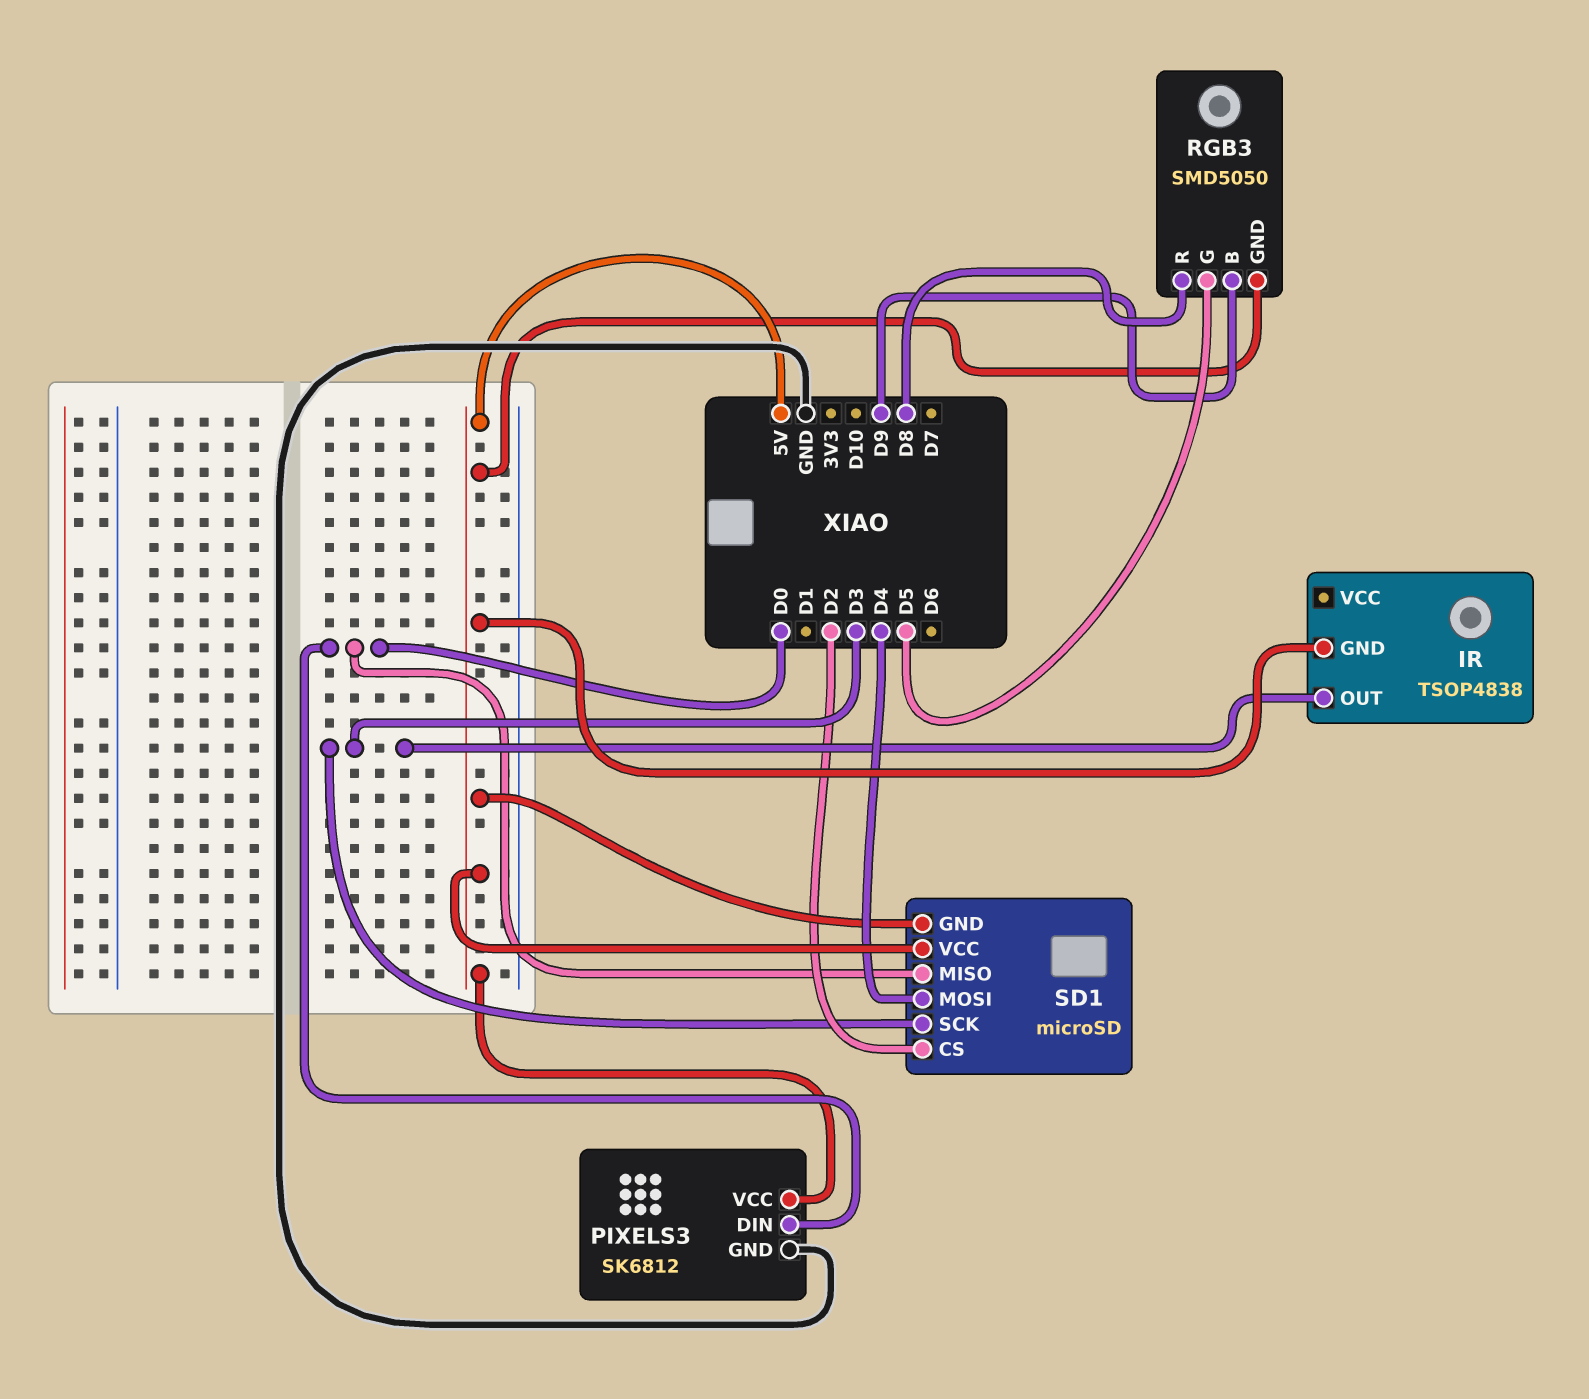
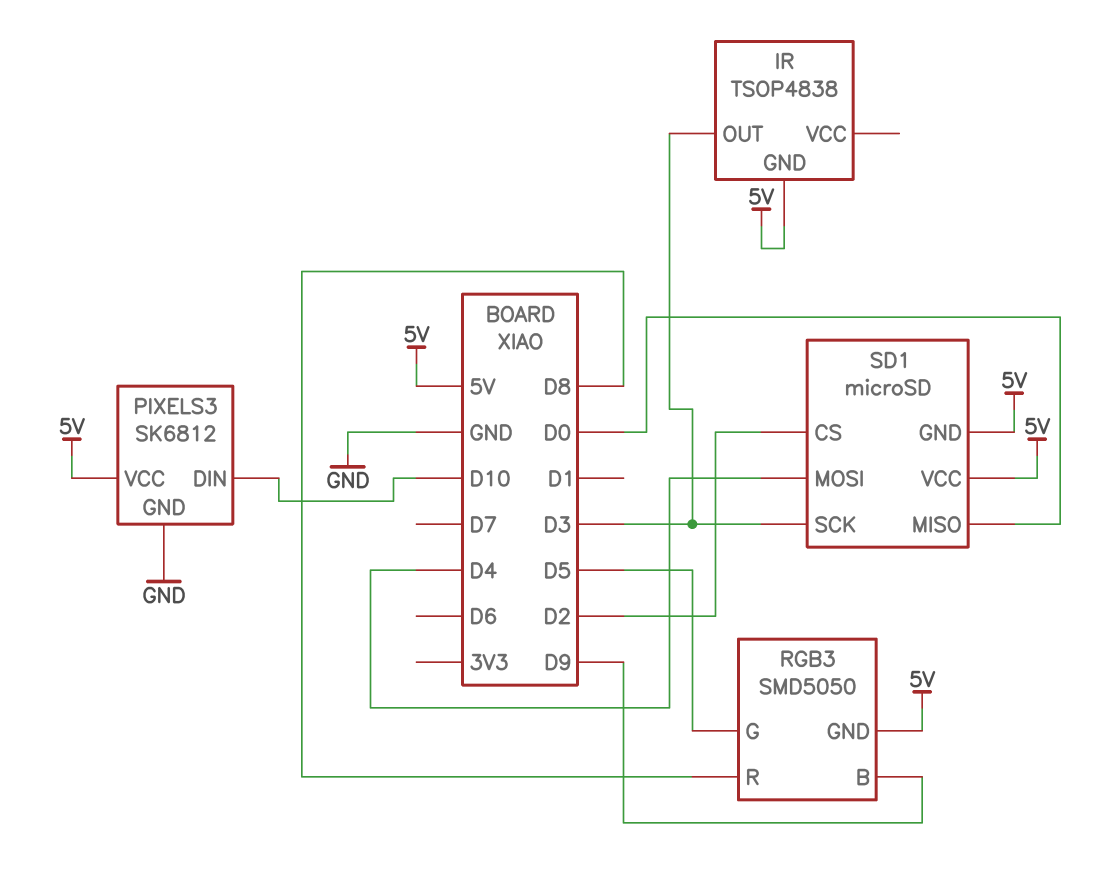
PIXELS3 pin DIN: D0 -> D10

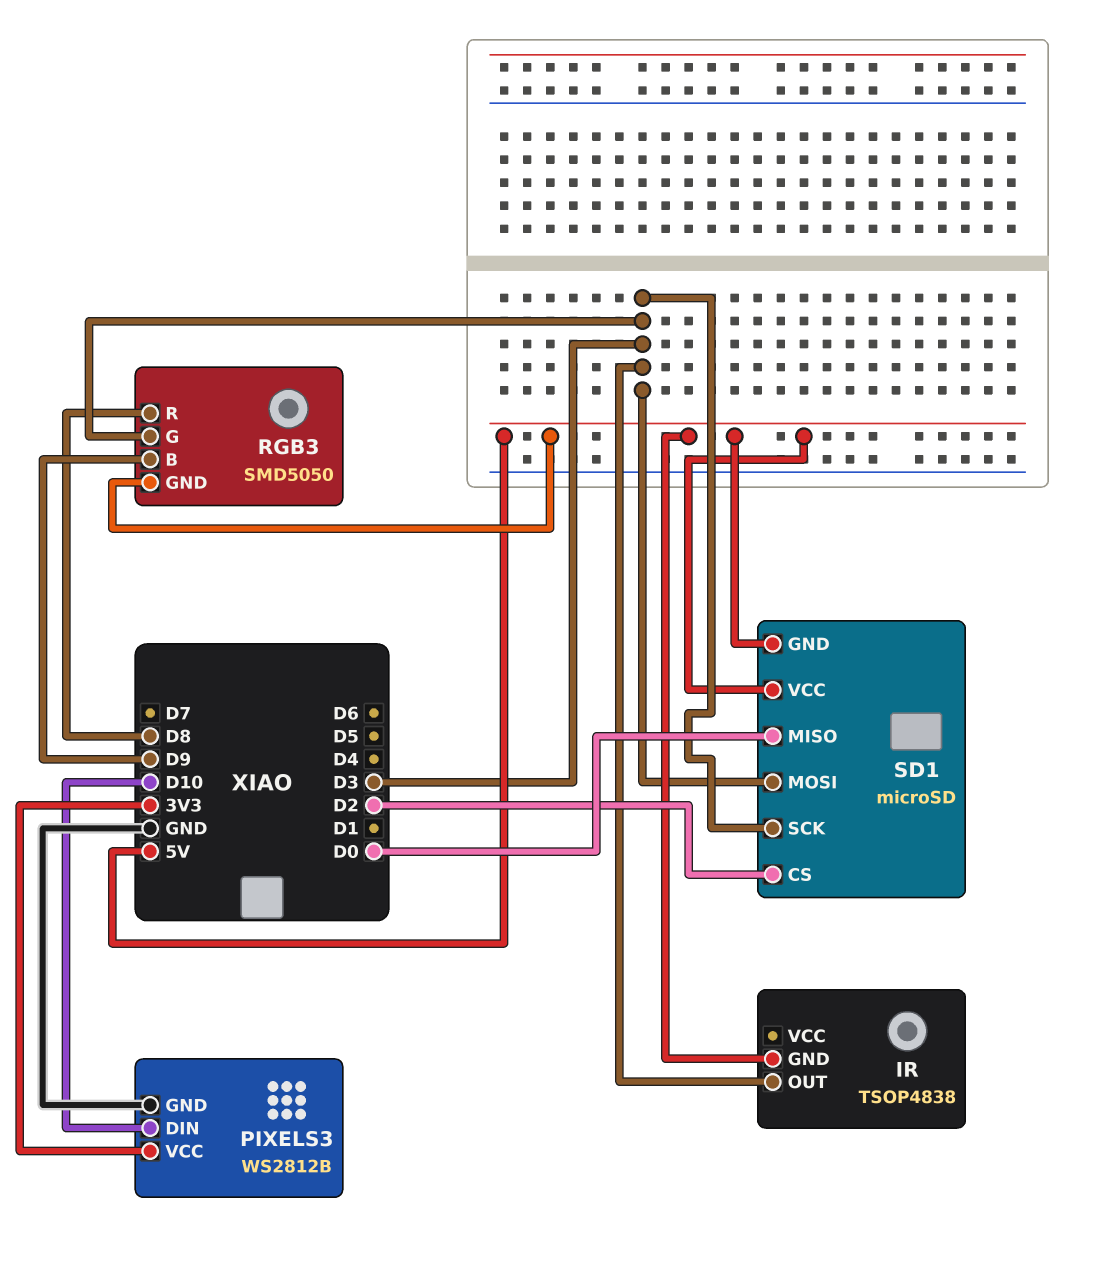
PIXELS3: SK6812 -> WS2812B
PIXELS3 pin VCC: 5V -> 3V3
RGB3 pin G: D5 -> D3
SD1 pin MOSI: D4 -> D3

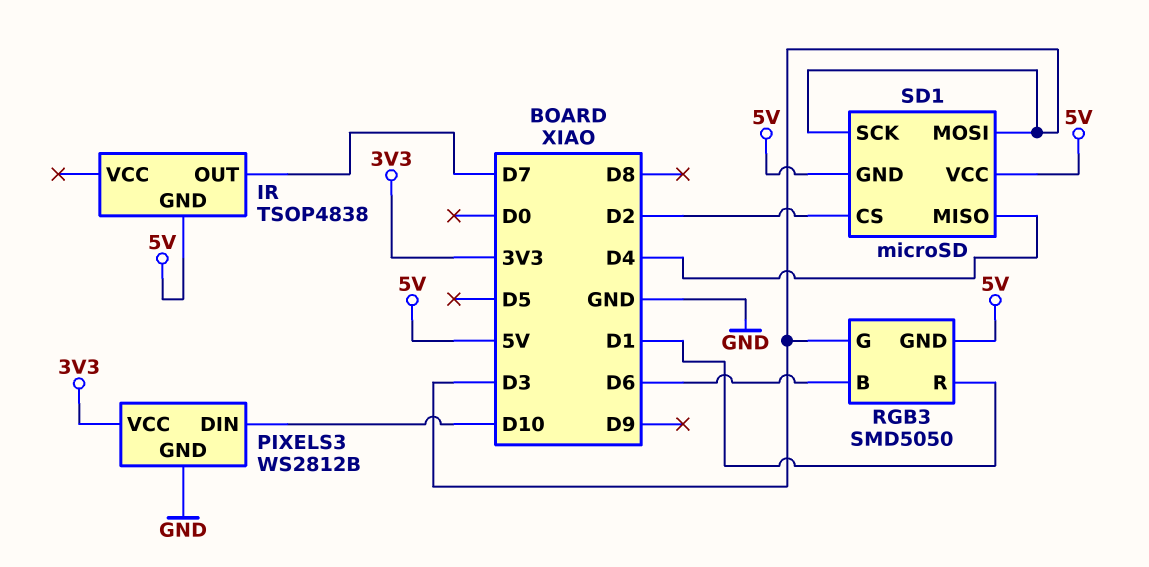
IR pin OUT: D3 -> D7
RGB3 pin B: D9 -> D6
RGB3 pin R: D8 -> D1
SD1 pin MISO: D0 -> D4

